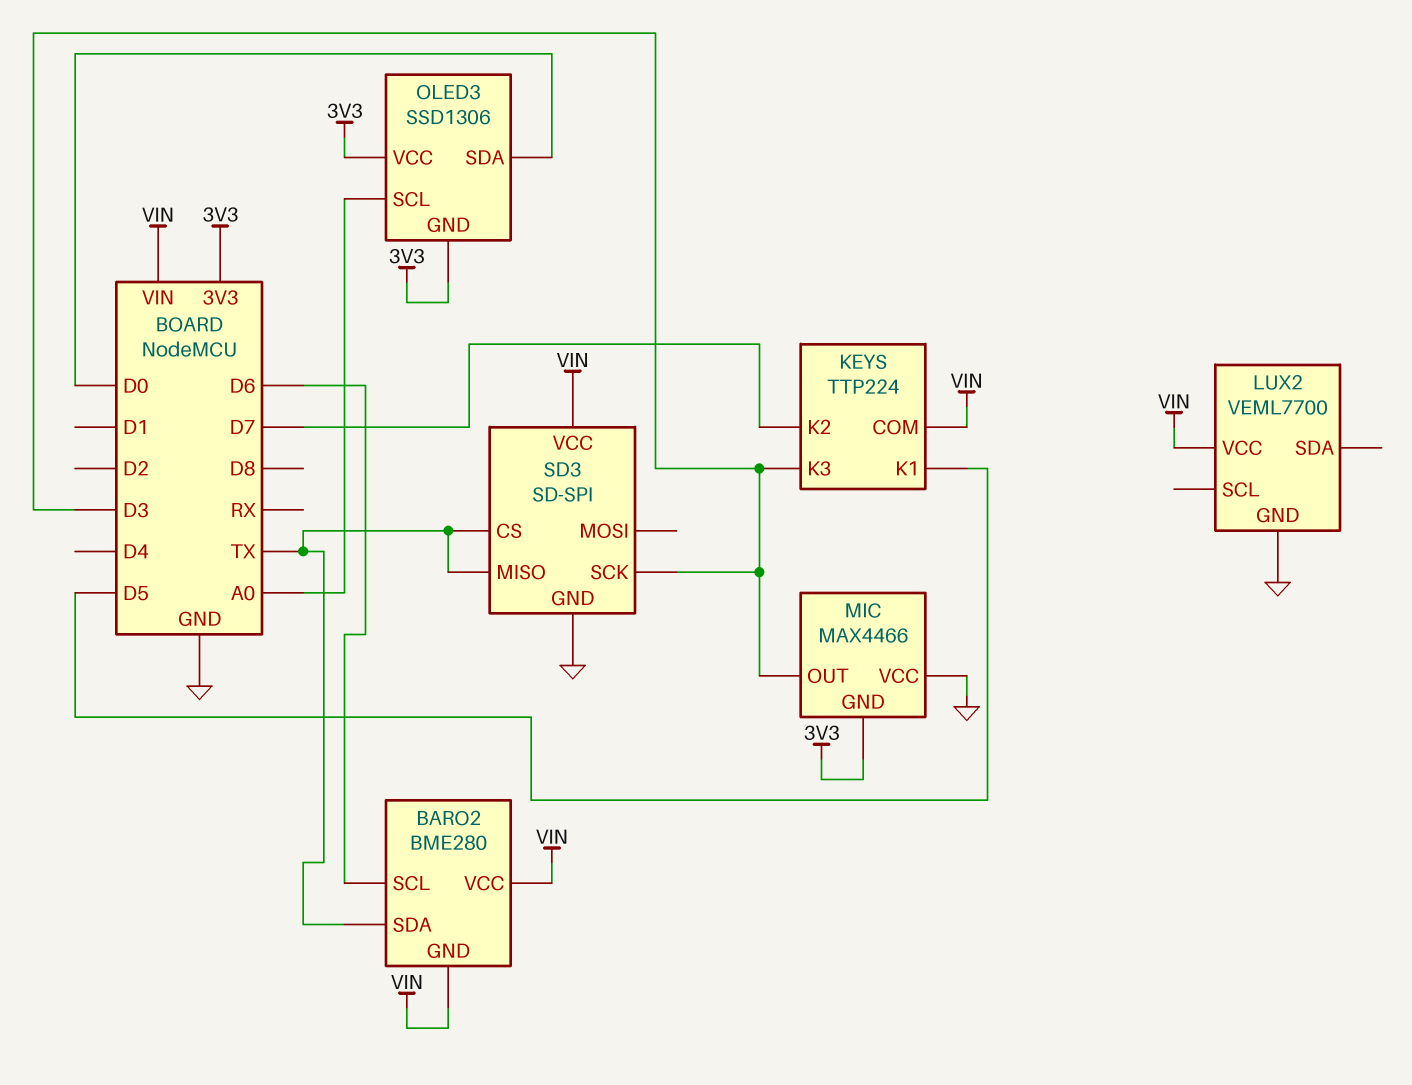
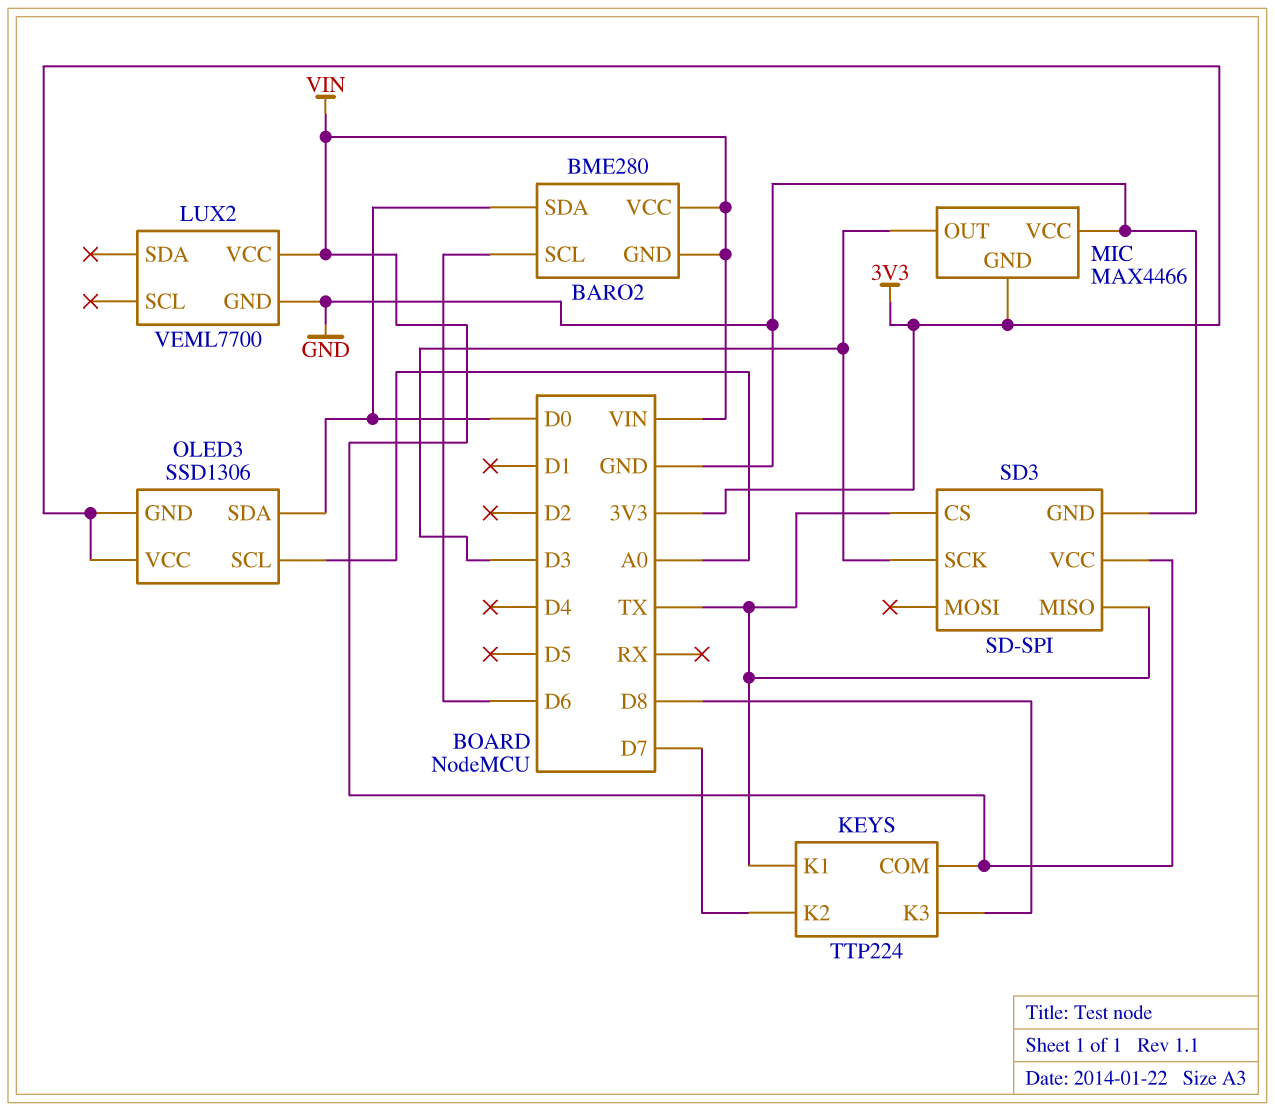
BARO2 pin SDA: TX -> D0
KEYS pin K1: D5 -> TX
KEYS pin K3: D3 -> D8

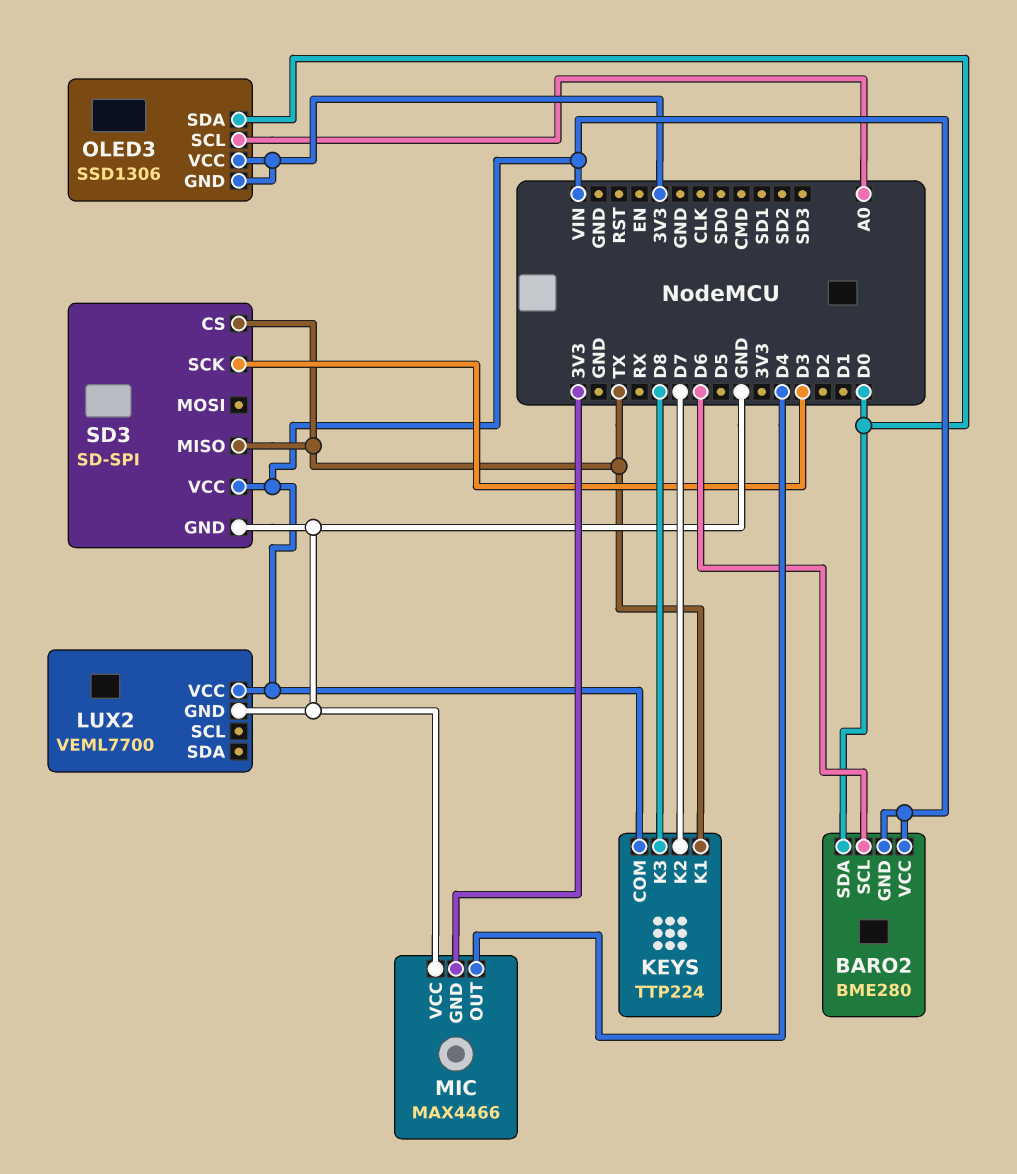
MIC pin OUT: D3 -> D4

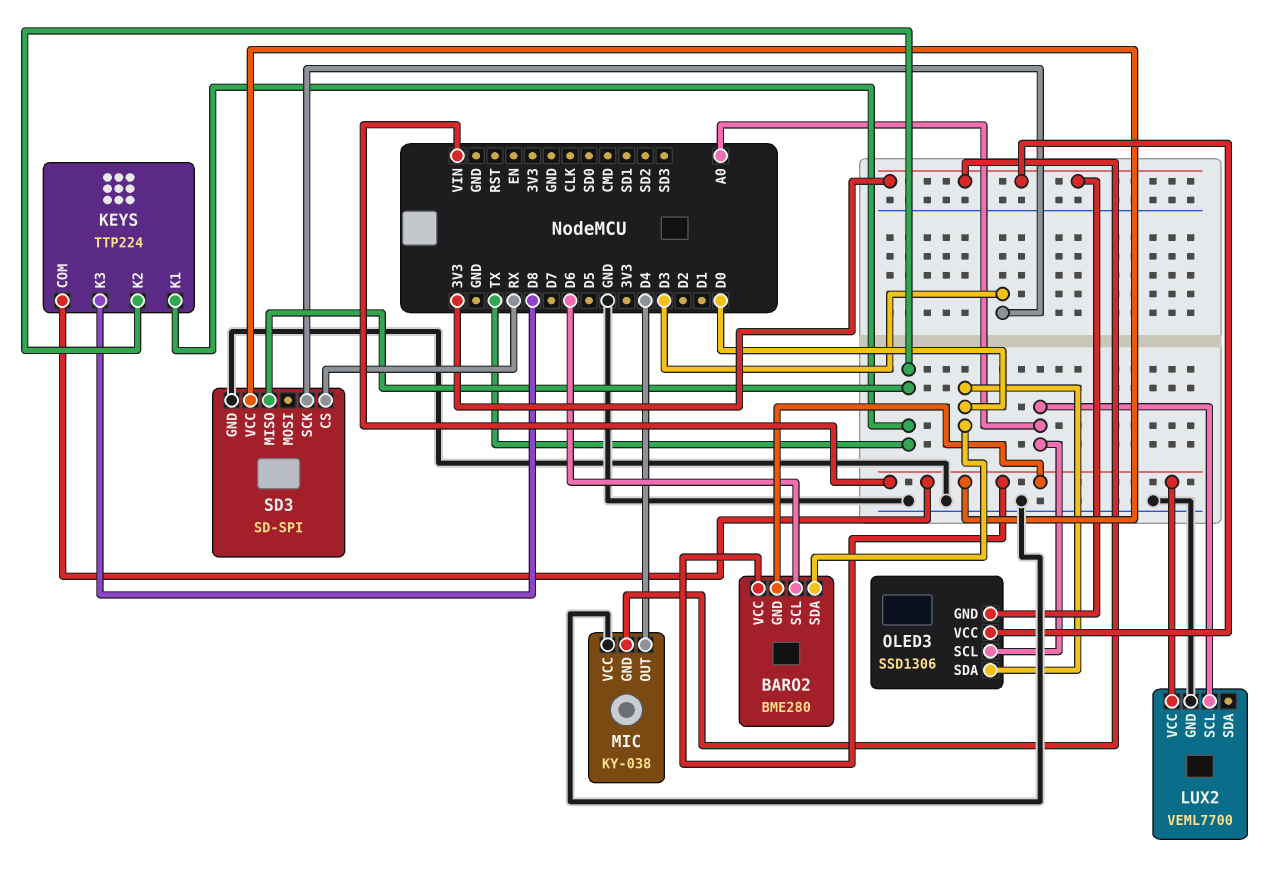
KEYS pin K2: D7 -> TX
LUX2 pin SCL: none -> A0
MIC: MAX4466 -> KY-038
SD3 pin CS: TX -> RX

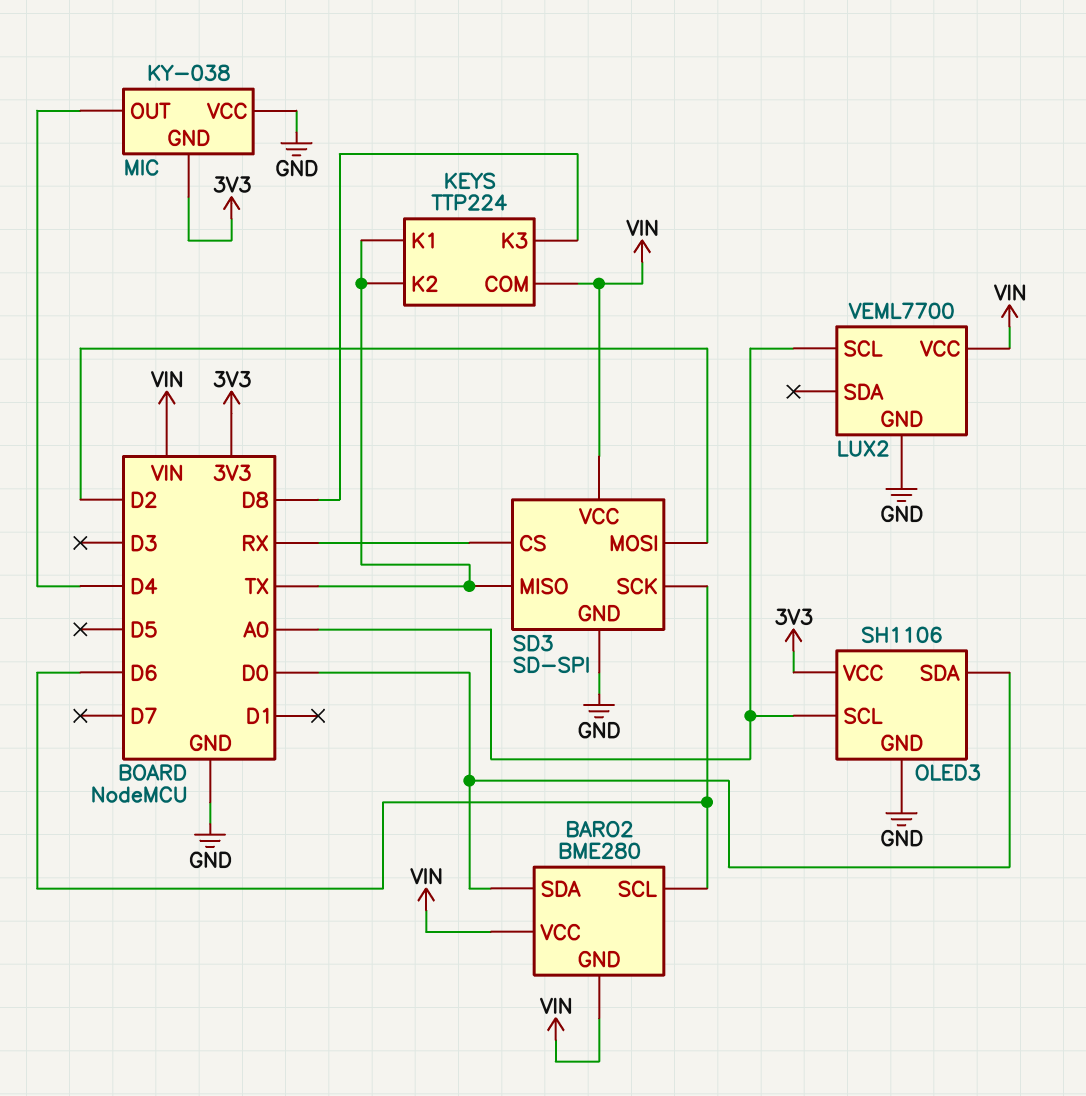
OLED3: SSD1306 -> SH1106
OLED3 pin GND: 3V3 -> GND
SD3 pin MOSI: none -> D2
SD3 pin SCK: D3 -> D6

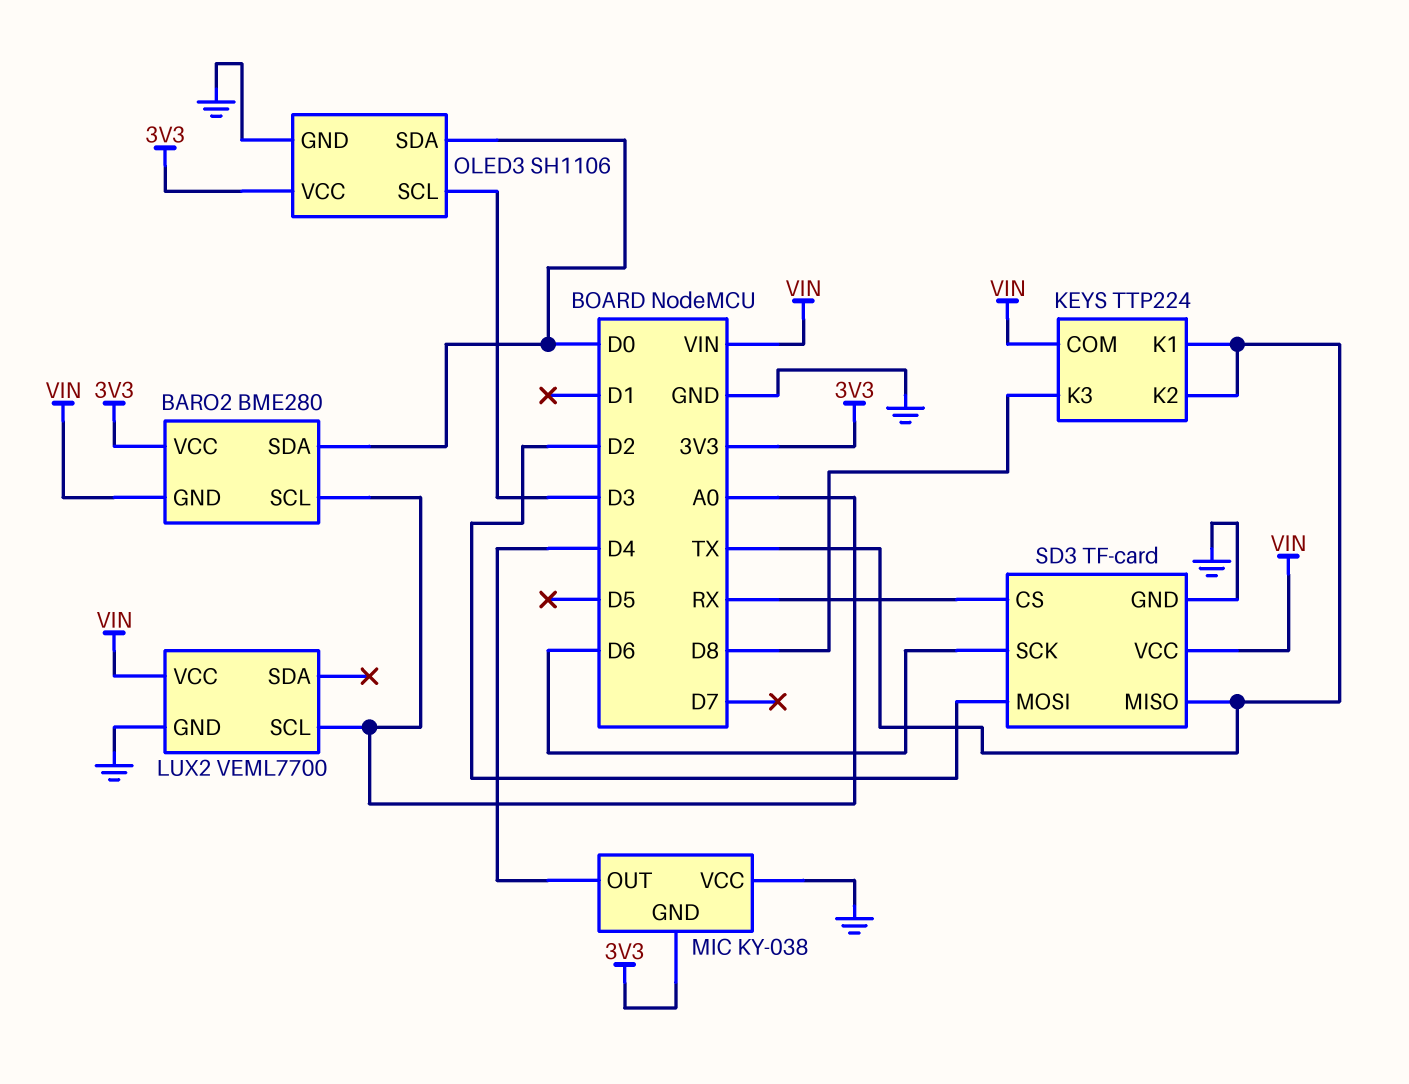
BARO2 pin SCL: D6 -> A0
BARO2 pin VCC: VIN -> 3V3
OLED3 pin SCL: A0 -> D3
SD3: SD-SPI -> TF-card

